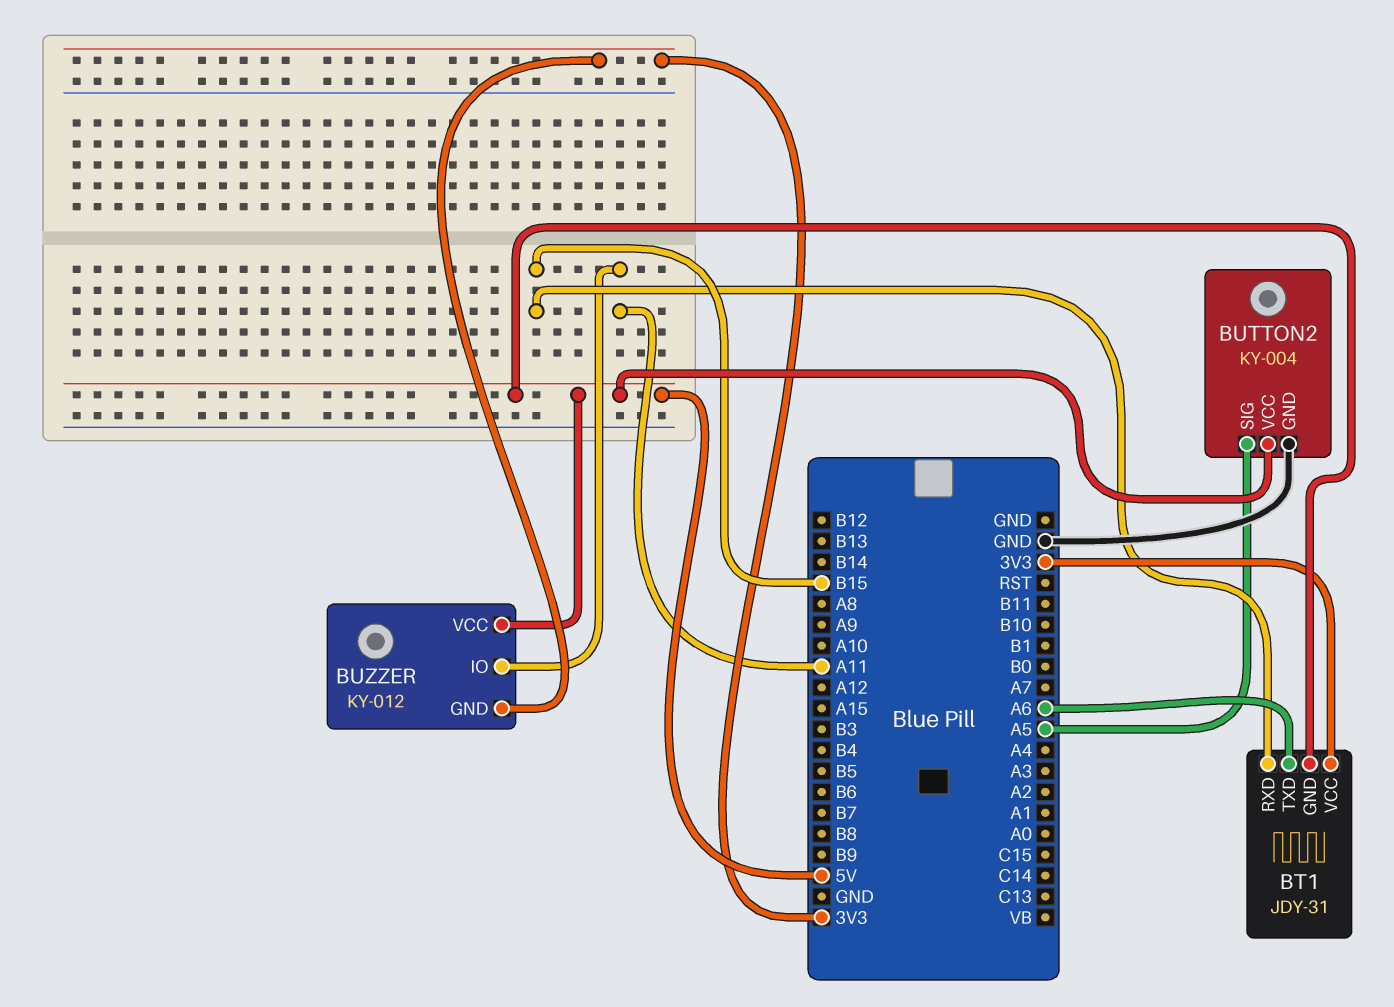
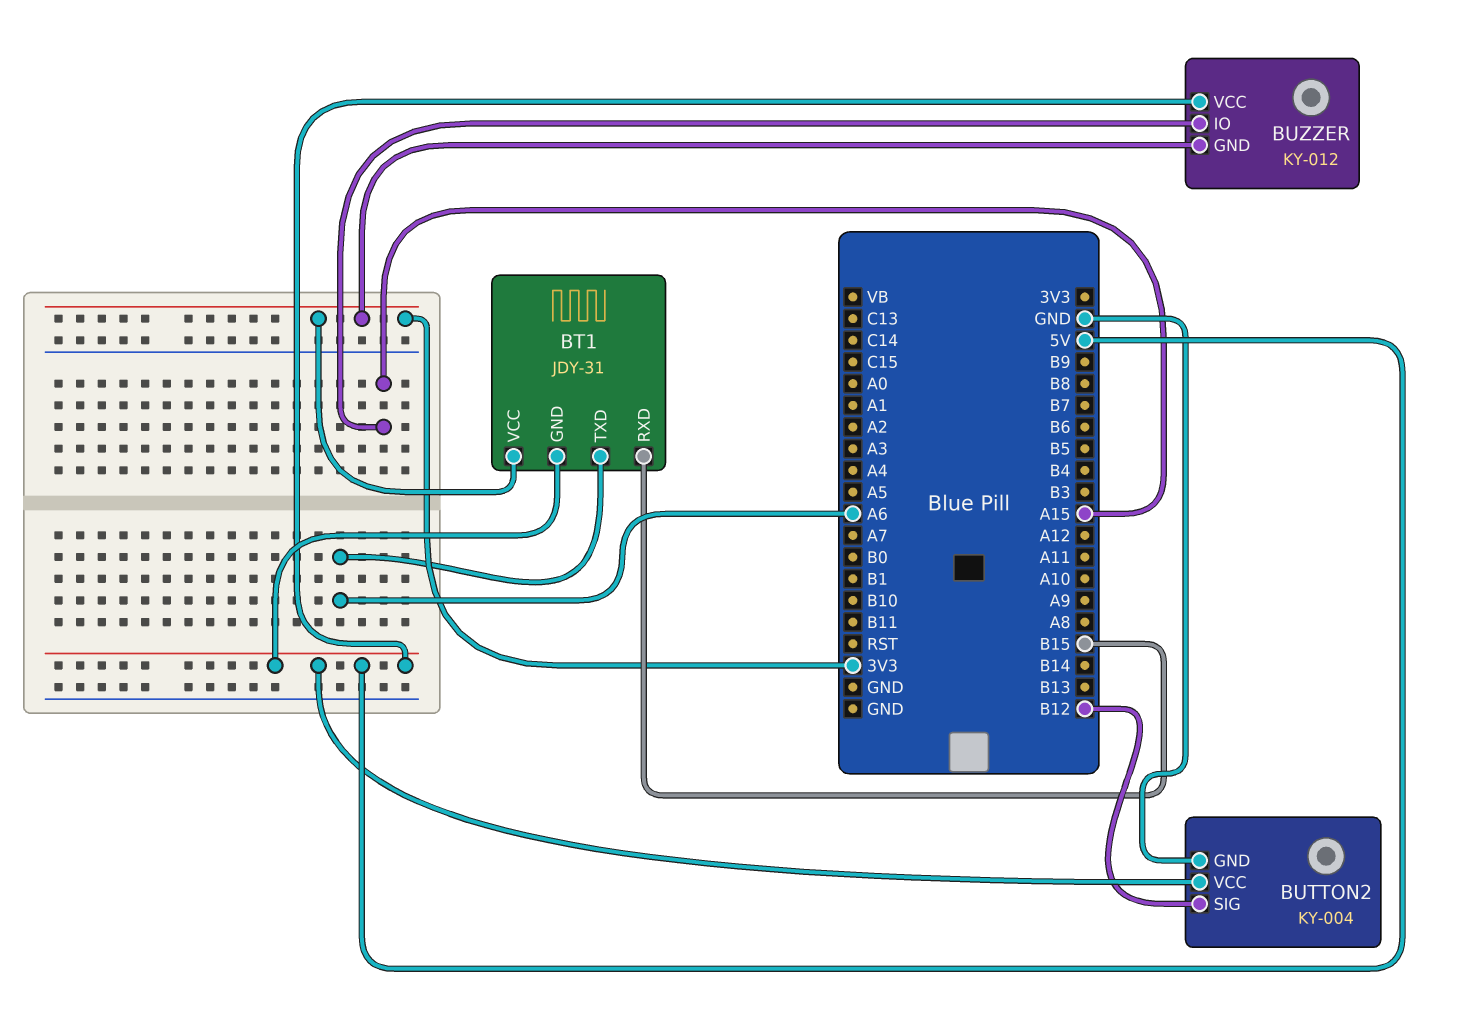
BUTTON2 pin SIG: A5 -> B12
BUZZER pin IO: A11 -> A15

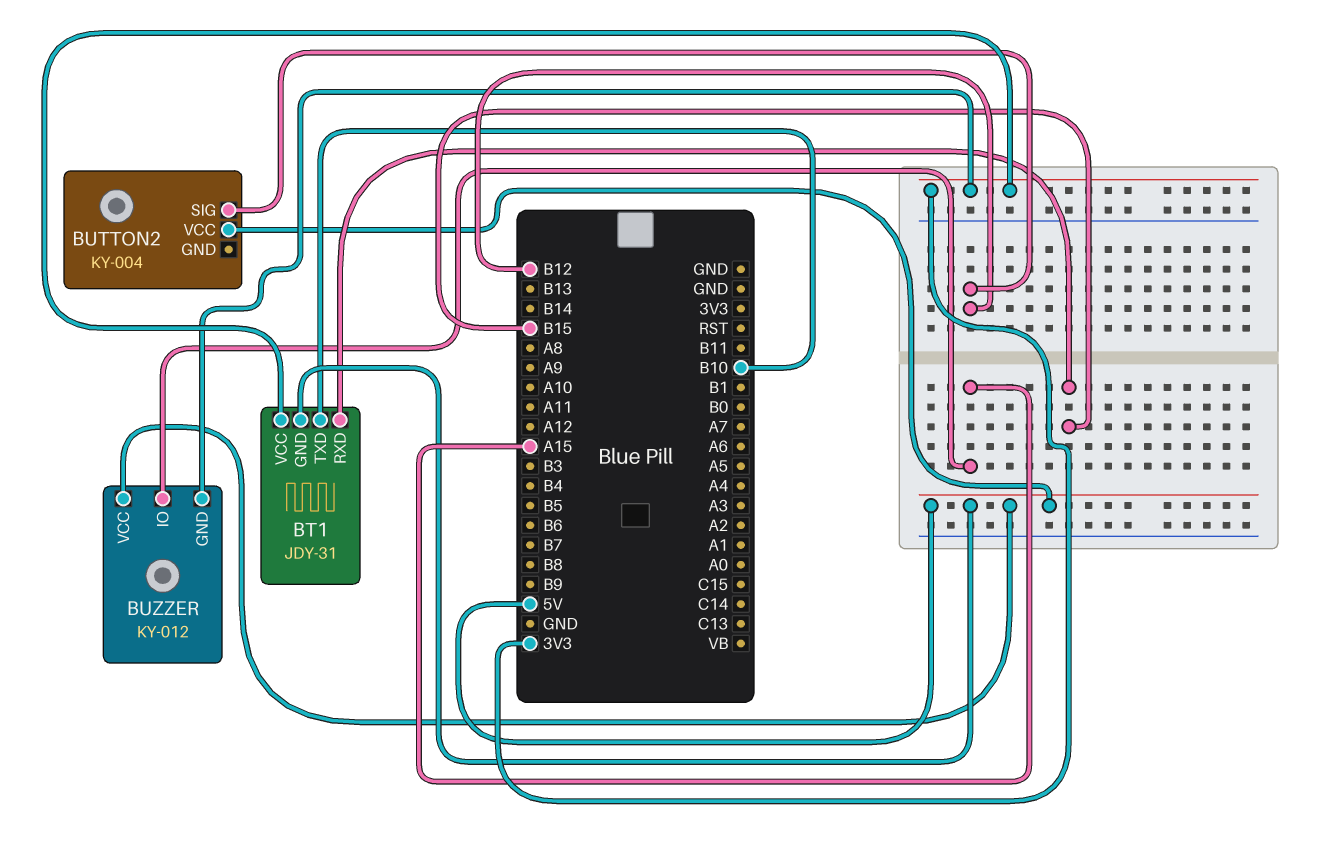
BT1 pin TXD: A6 -> B10
BUTTON2 pin GND: GND -> none

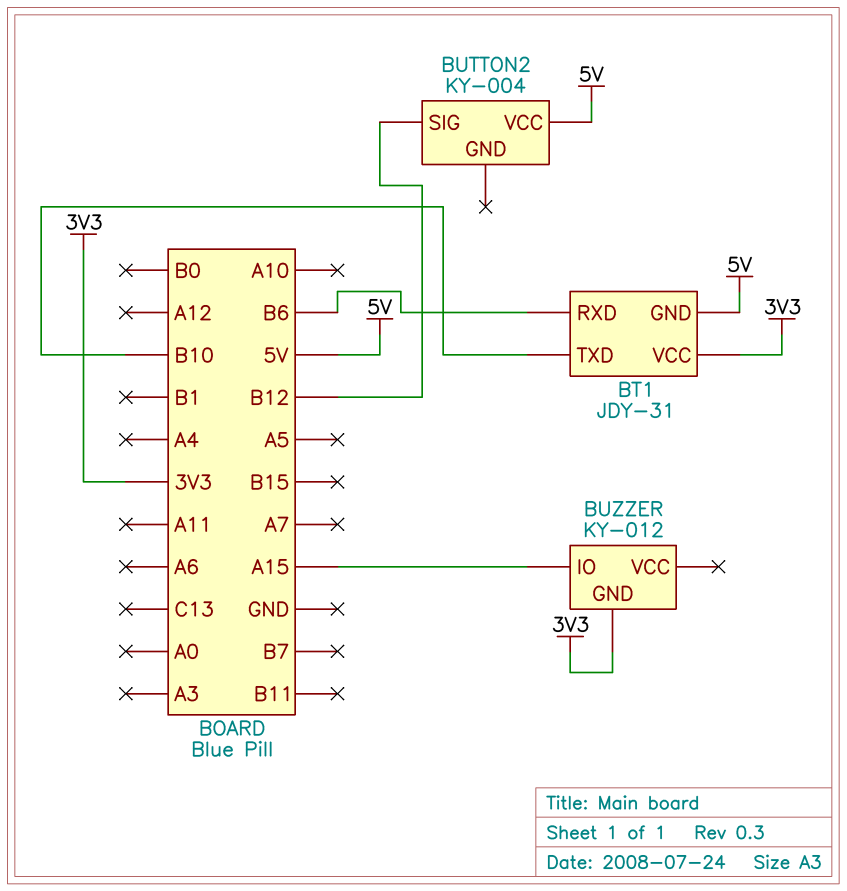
BT1 pin RXD: B15 -> B6
BUZZER pin VCC: 5V -> none

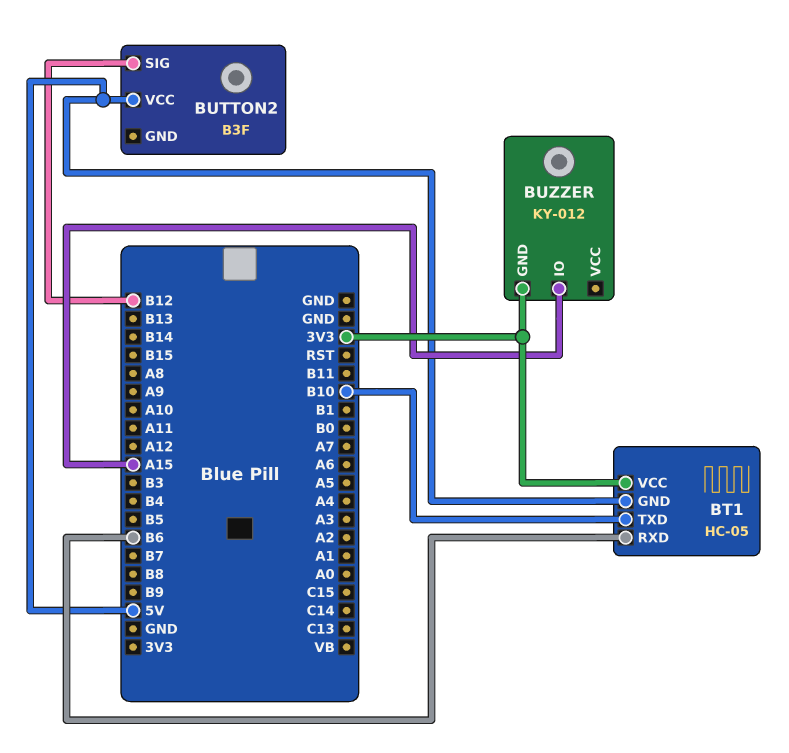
BT1: JDY-31 -> HC-05
BUTTON2: KY-004 -> B3F

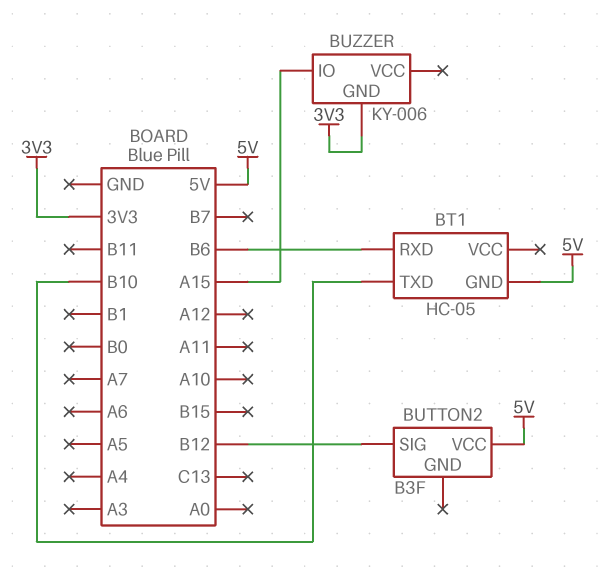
BT1 pin VCC: 3V3 -> none
BUZZER: KY-012 -> KY-006

